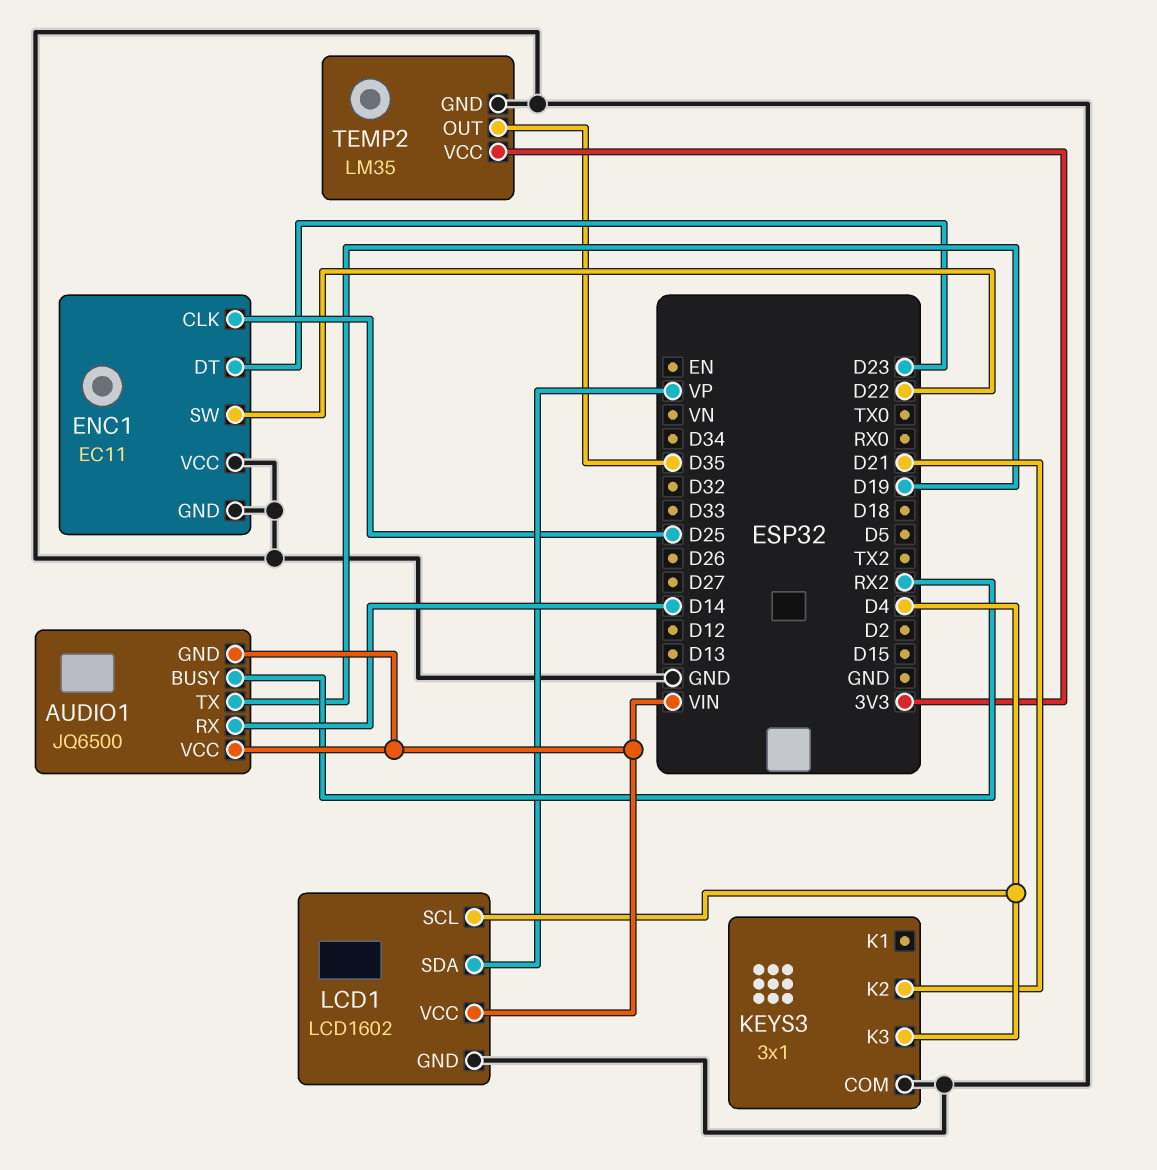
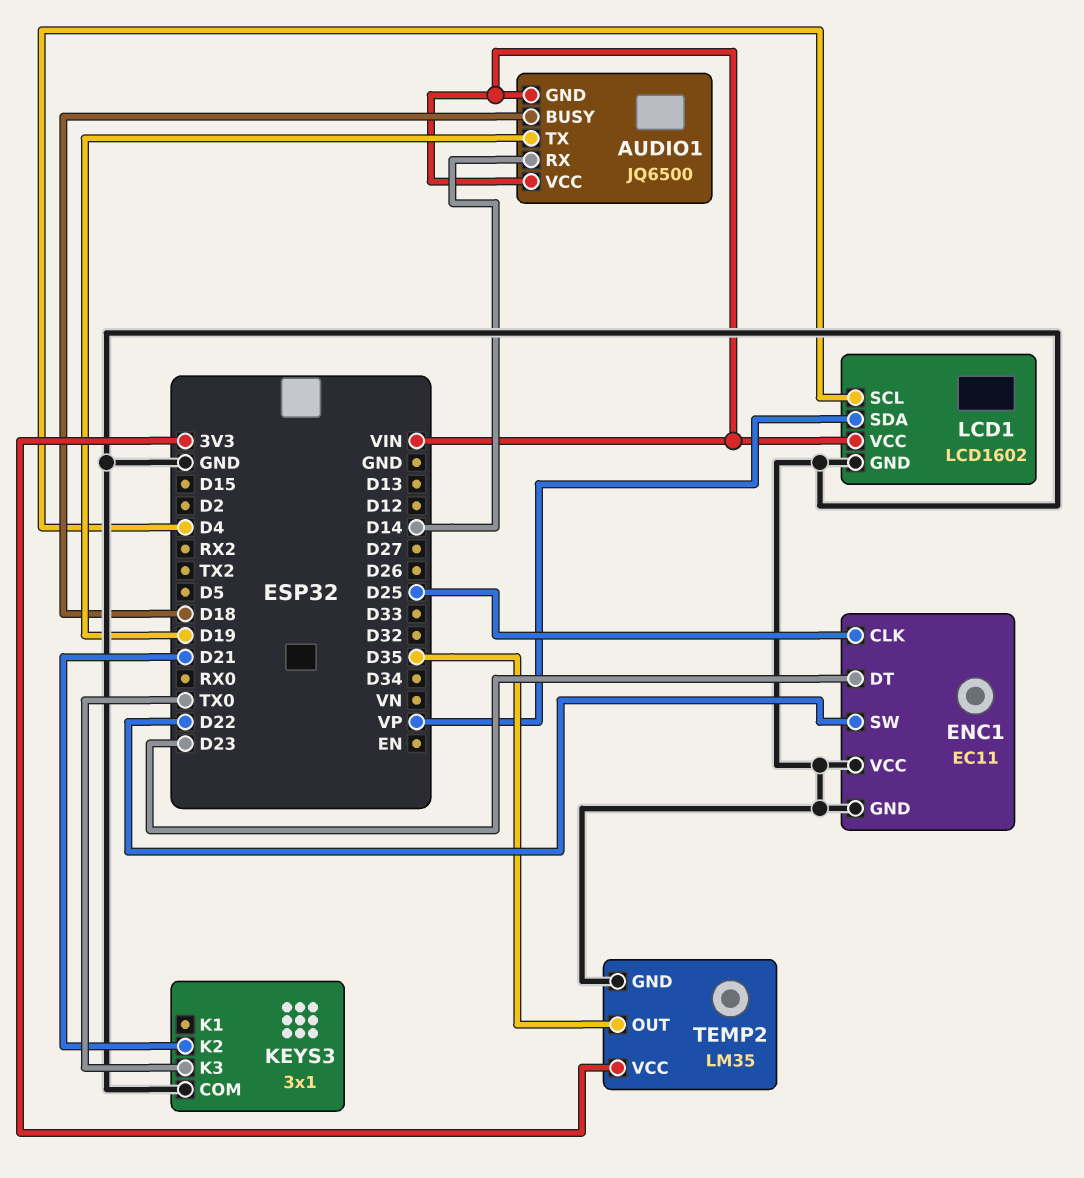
AUDIO1 pin BUSY: RX2 -> D18
KEYS3 pin K3: D4 -> TX0

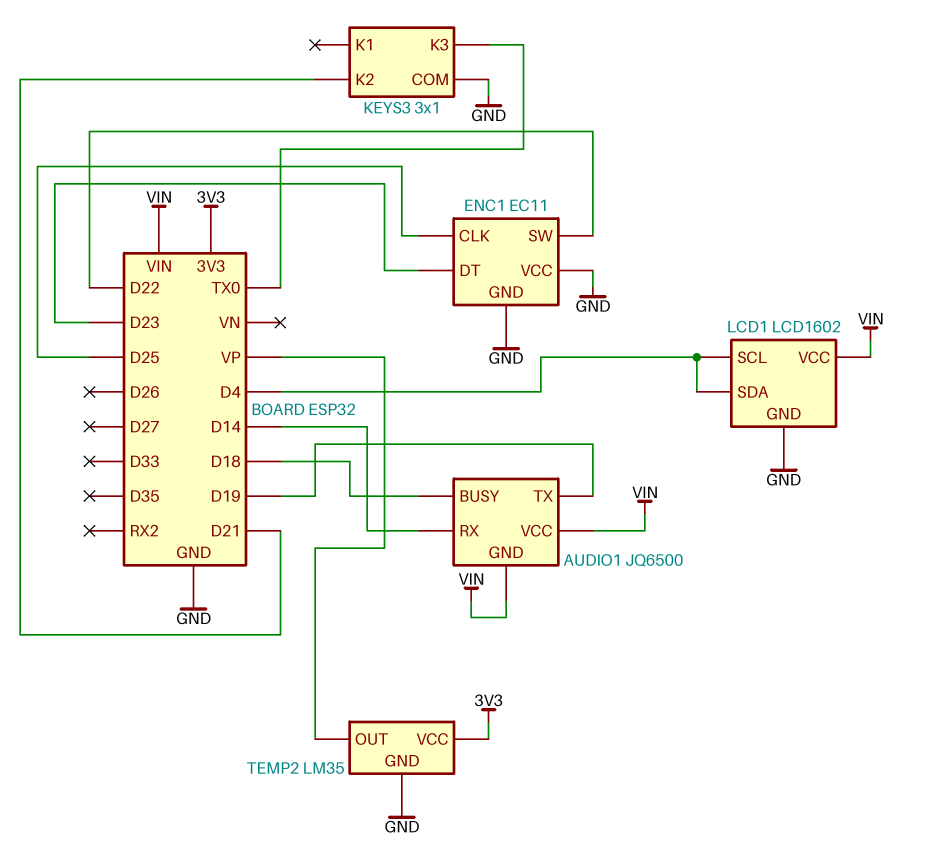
LCD1 pin SDA: VP -> D4
TEMP2 pin OUT: D35 -> VP

